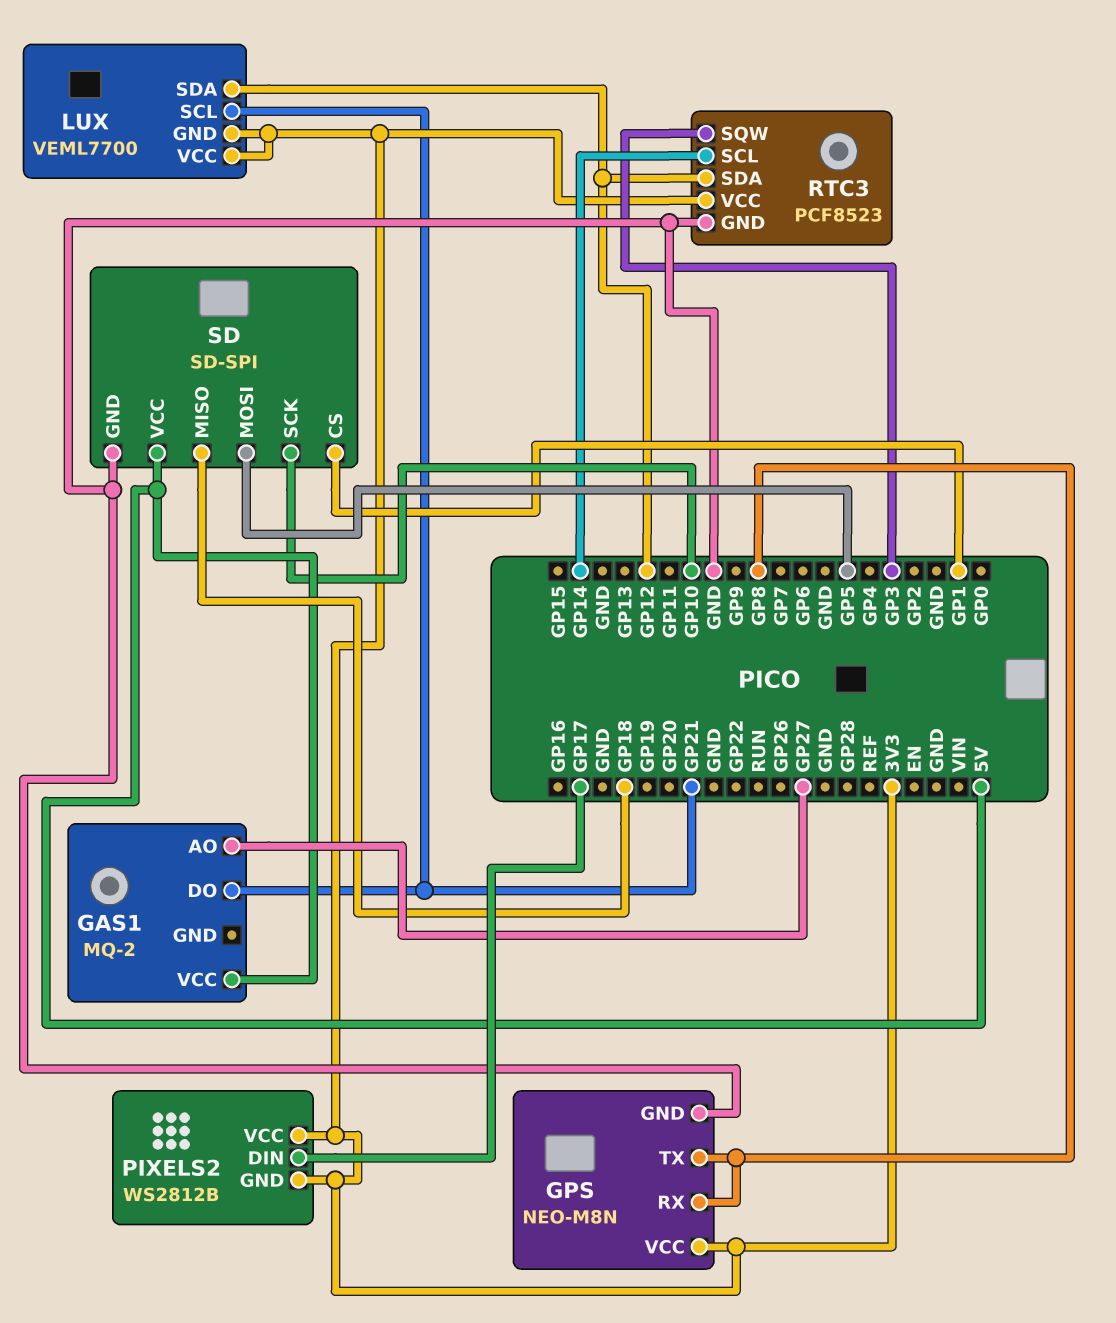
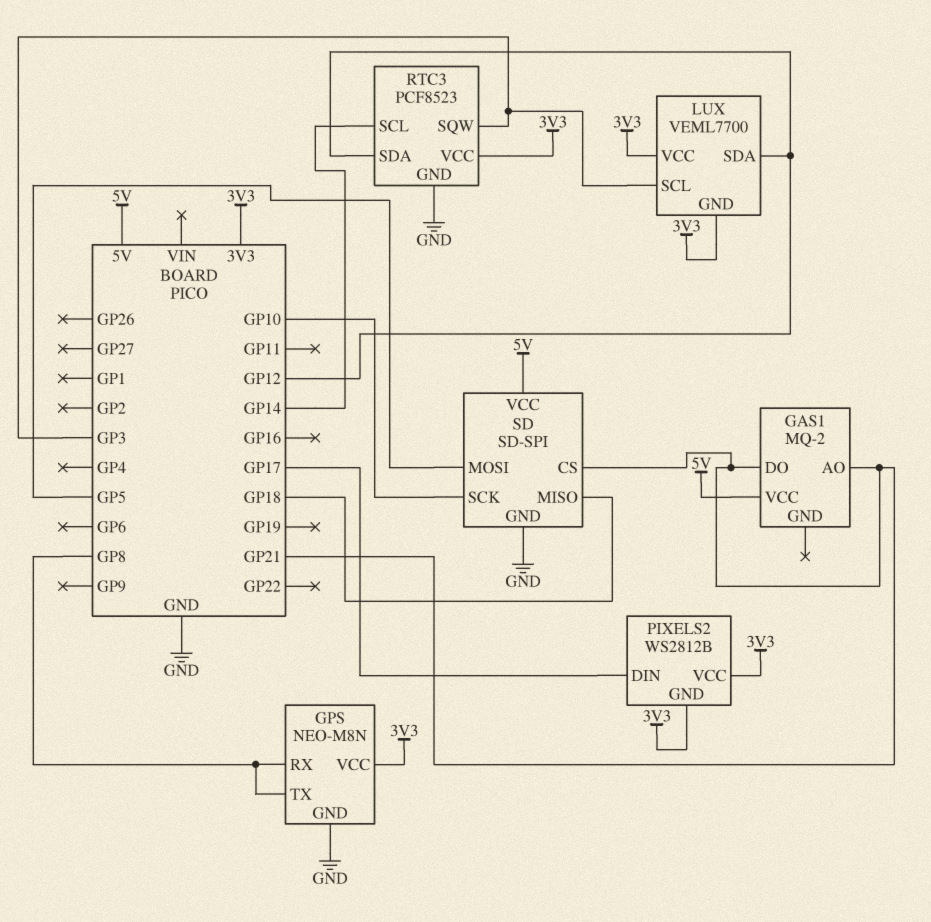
GAS1 pin AO: GP27 -> GP21
LUX pin SCL: GP21 -> GP3
SD pin CS: GP1 -> GP21

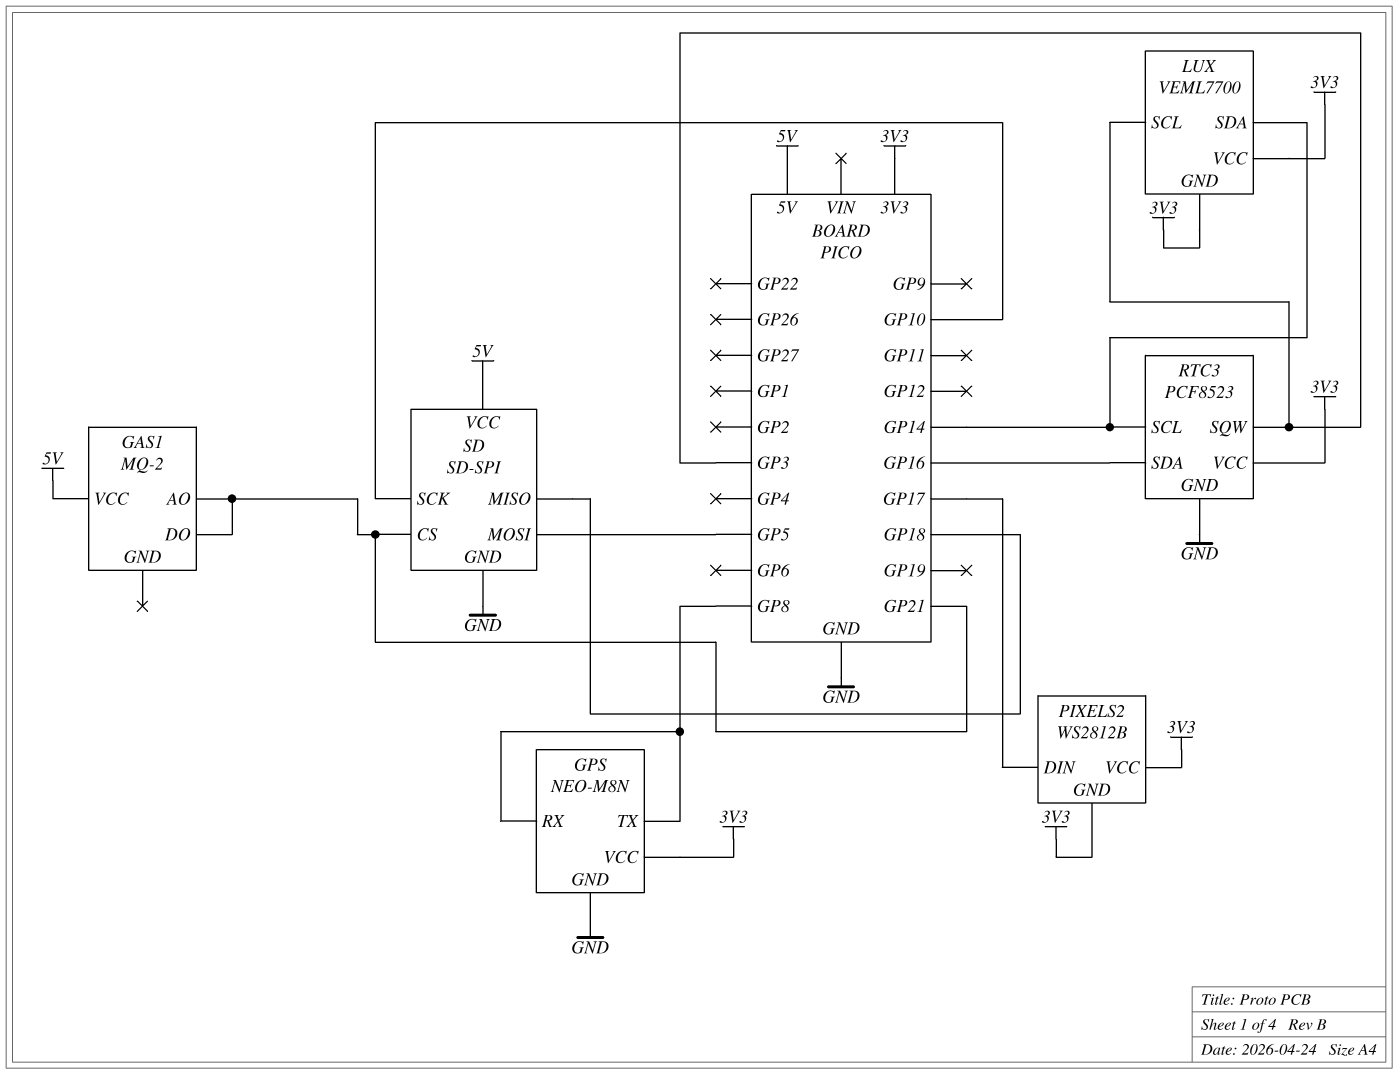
LUX pin SDA: GP12 -> GP14
RTC3 pin SDA: GP12 -> GP16

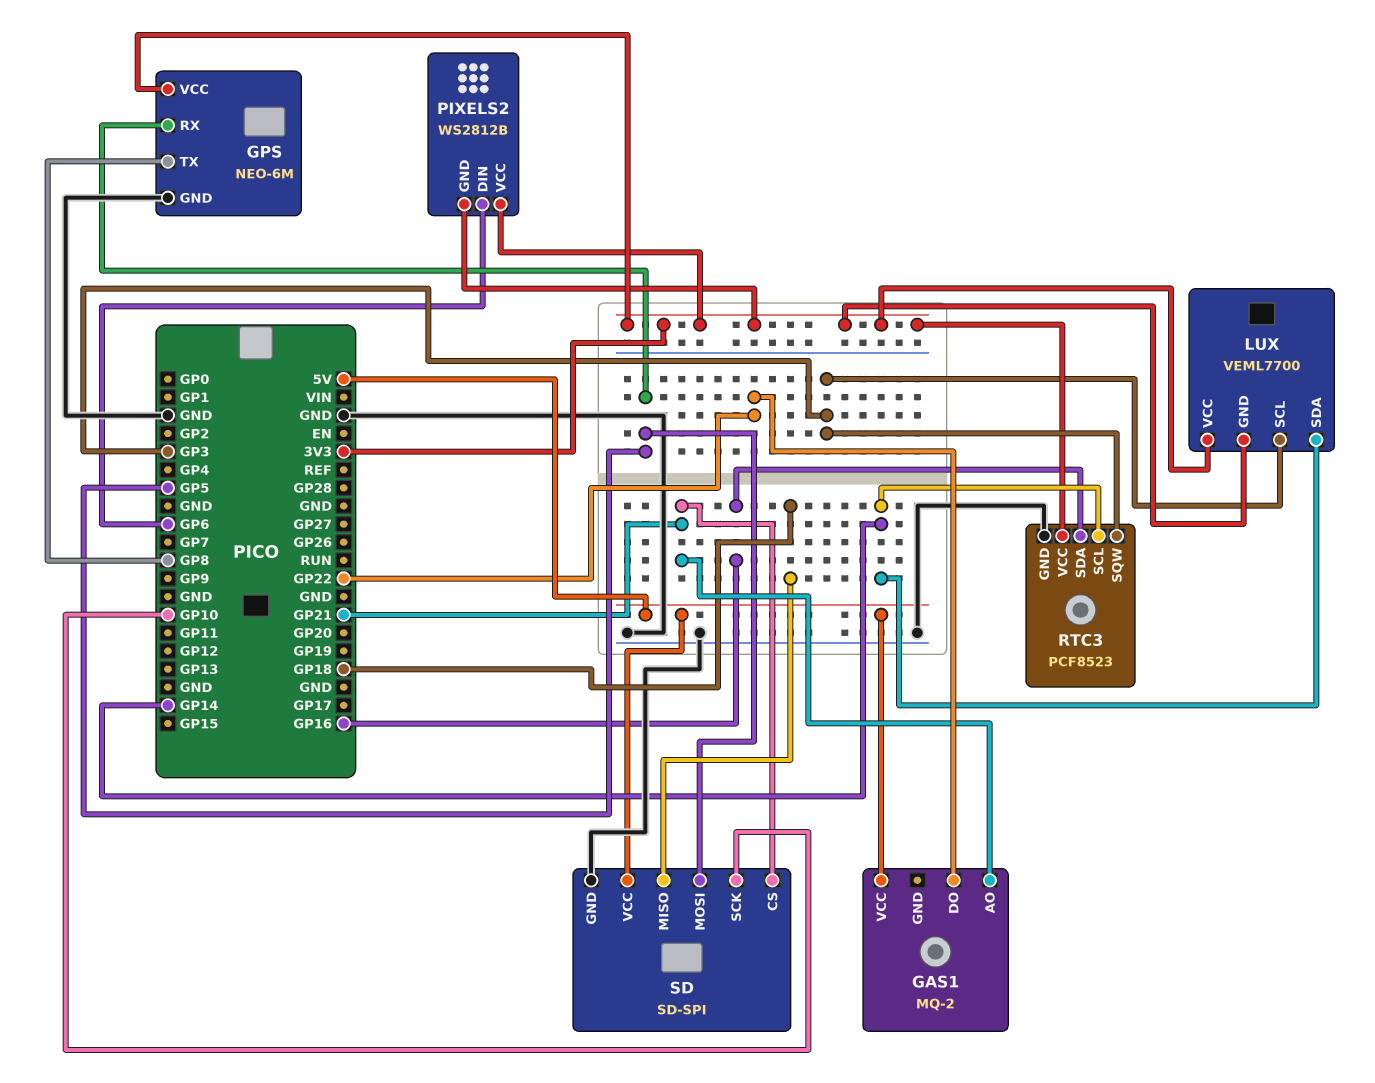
GAS1 pin DO: GP21 -> GP22
GPS: NEO-M8N -> NEO-6M
GPS pin RX: GP8 -> GP5
PIXELS2 pin DIN: GP17 -> GP6

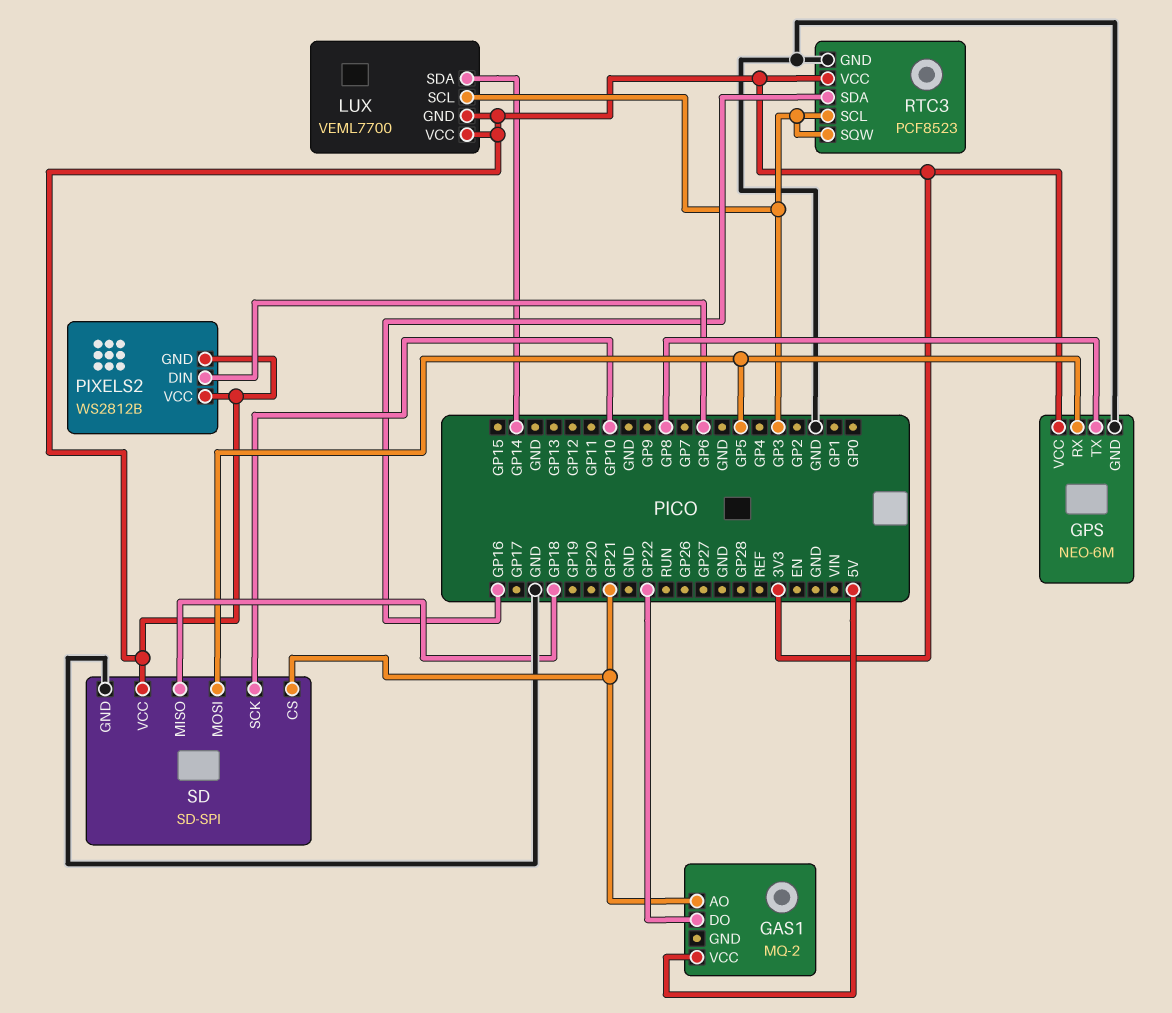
RTC3 pin SCL: GP14 -> GP3
SD pin VCC: 5V -> 3V3

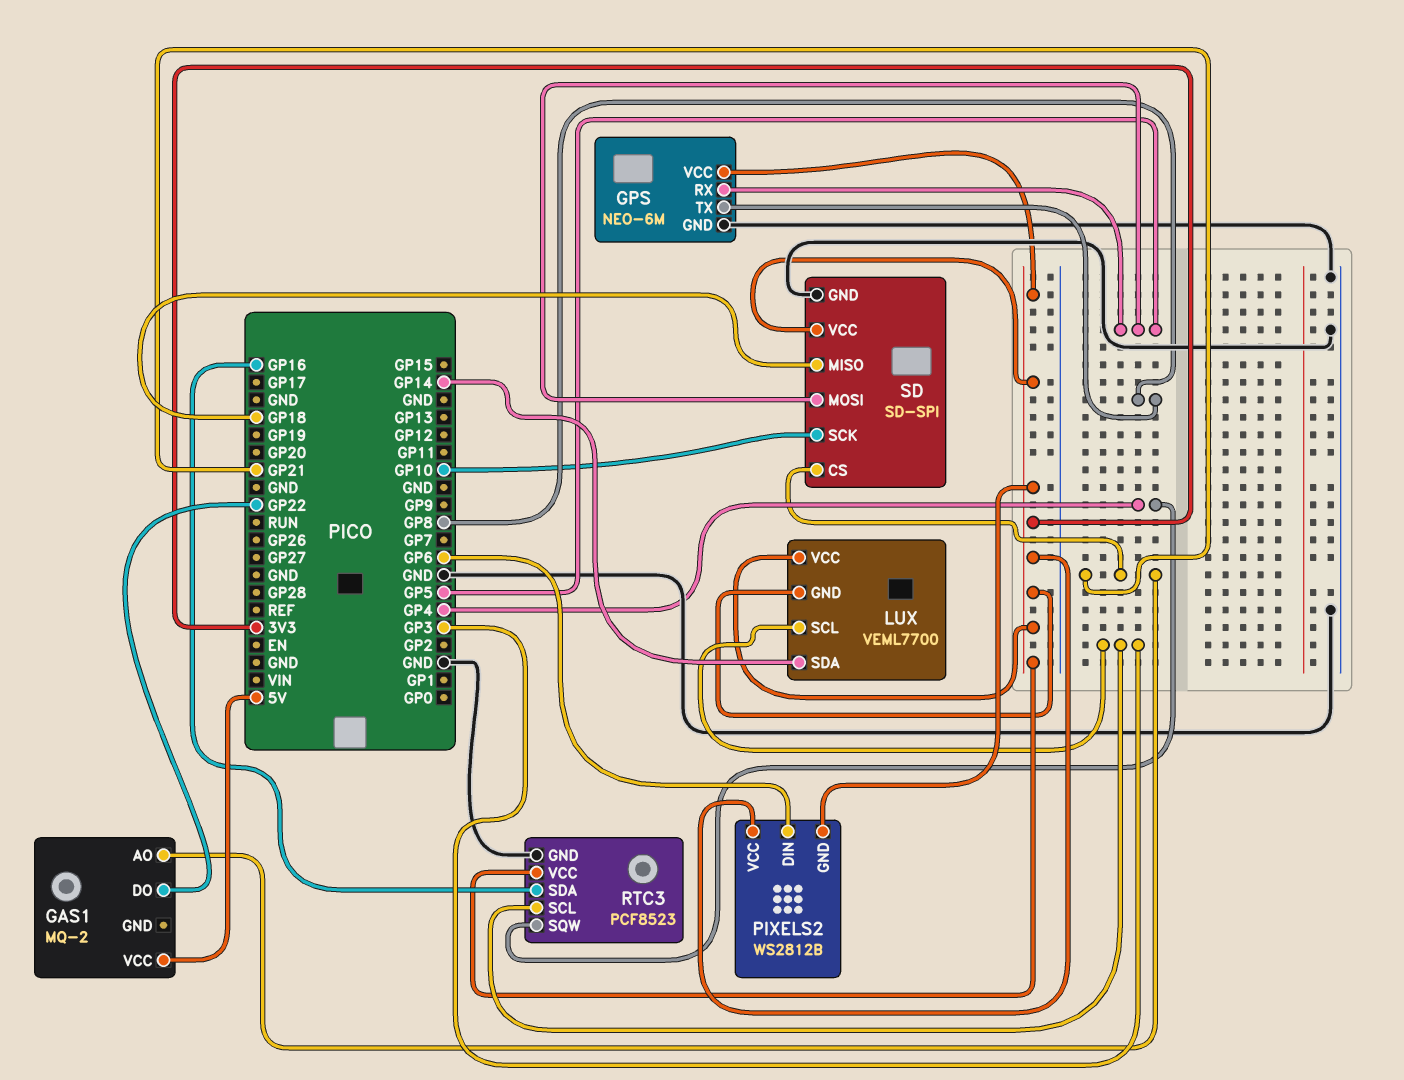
RTC3 pin SQW: GP3 -> GP4

